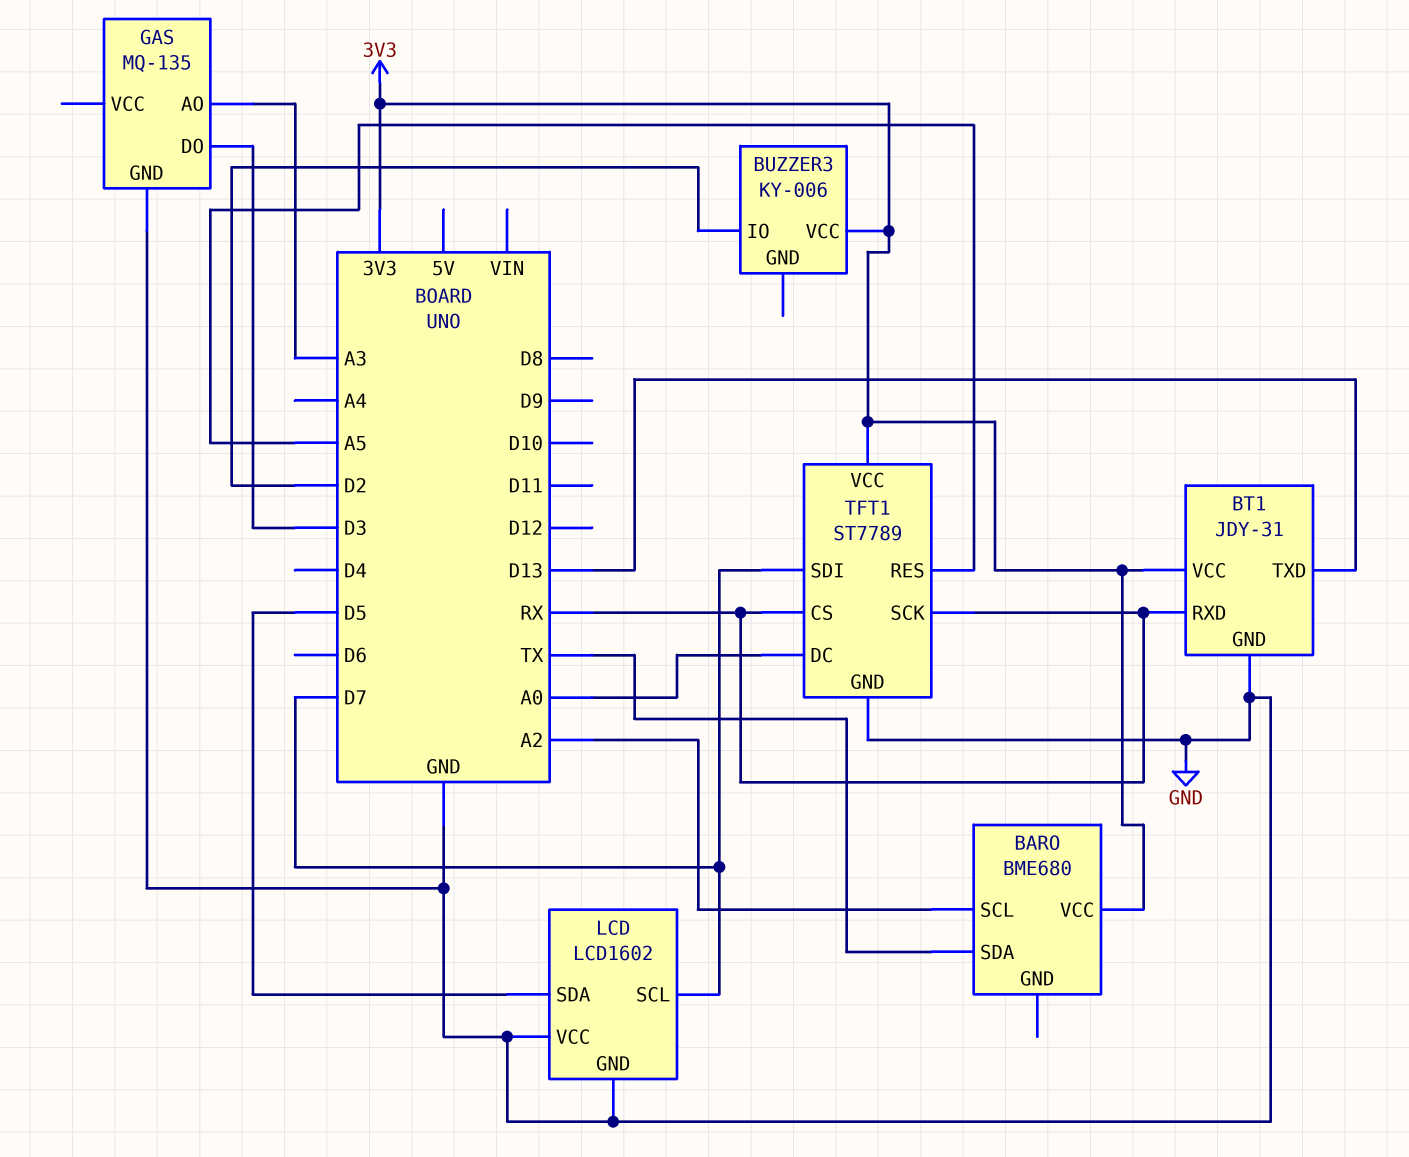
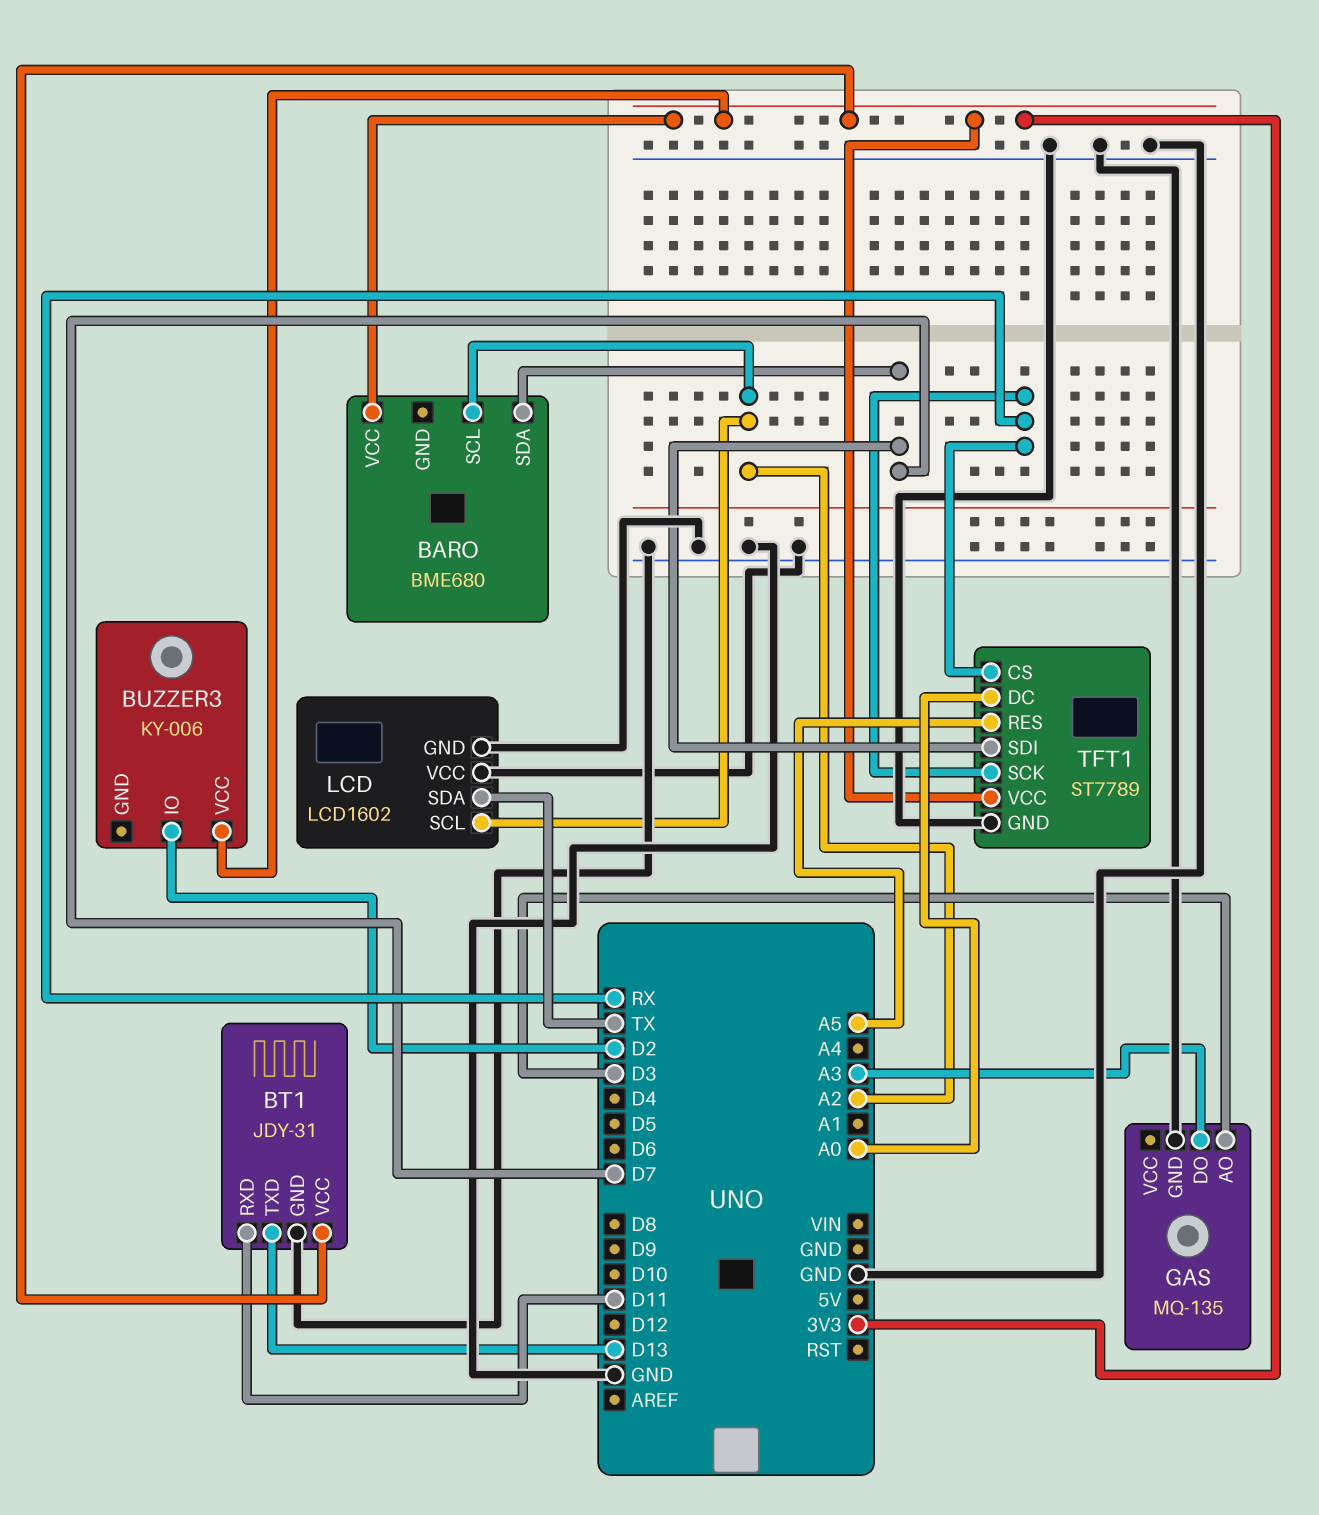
BARO pin SDA: TX -> D7
BT1 pin RXD: RX -> D11
GAS pin AO: A3 -> D3
GAS pin DO: D3 -> A3
LCD pin SCL: D7 -> A2
LCD pin SDA: D5 -> TX

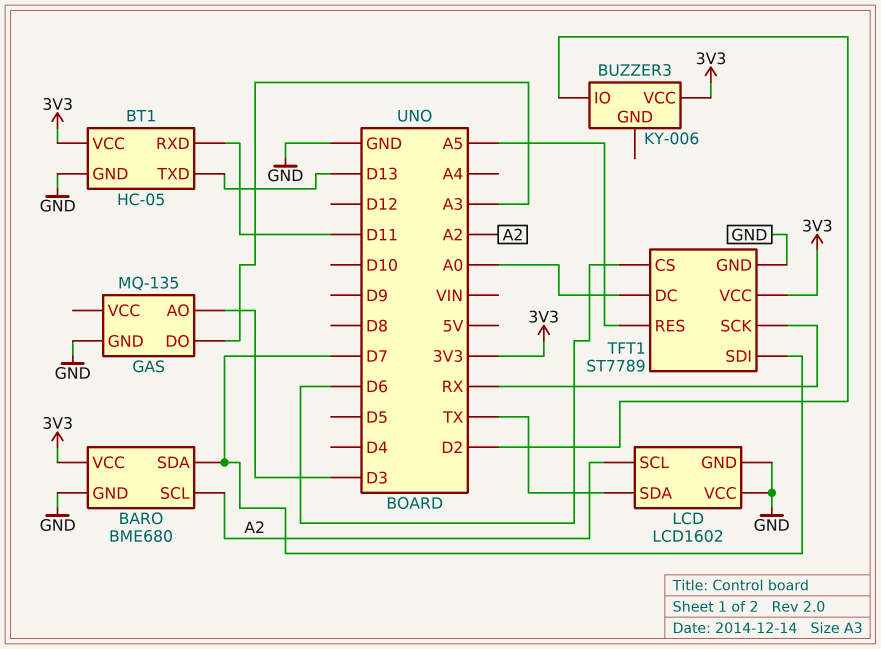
BARO pin GND: none -> GND
BT1: JDY-31 -> HC-05
TFT1 pin CS: RX -> D6

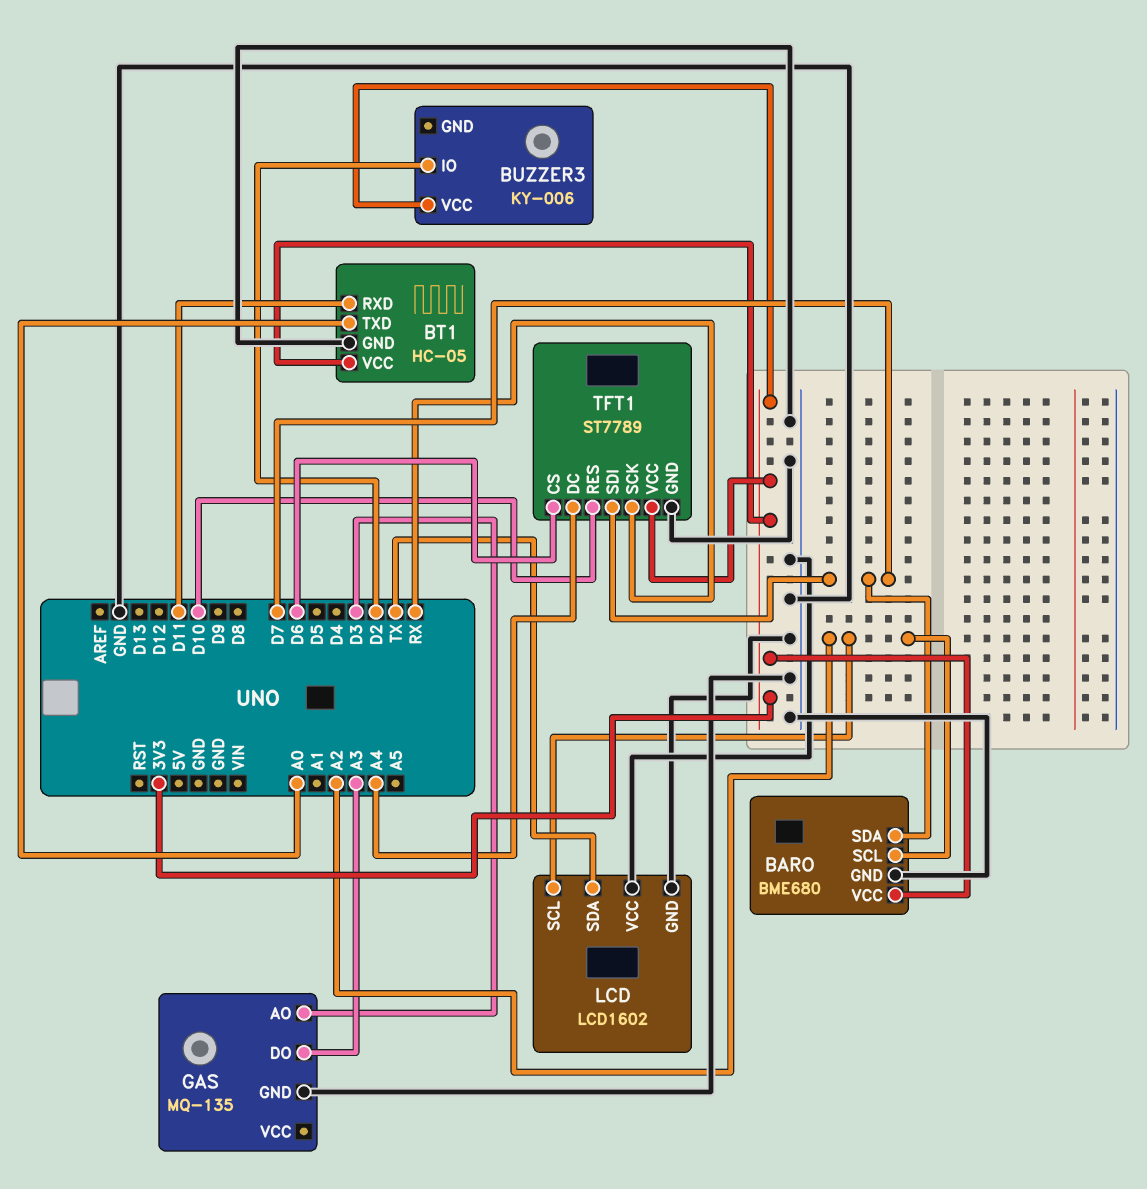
BT1 pin TXD: D13 -> A0
TFT1 pin DC: A0 -> A4
TFT1 pin RES: A5 -> D10

